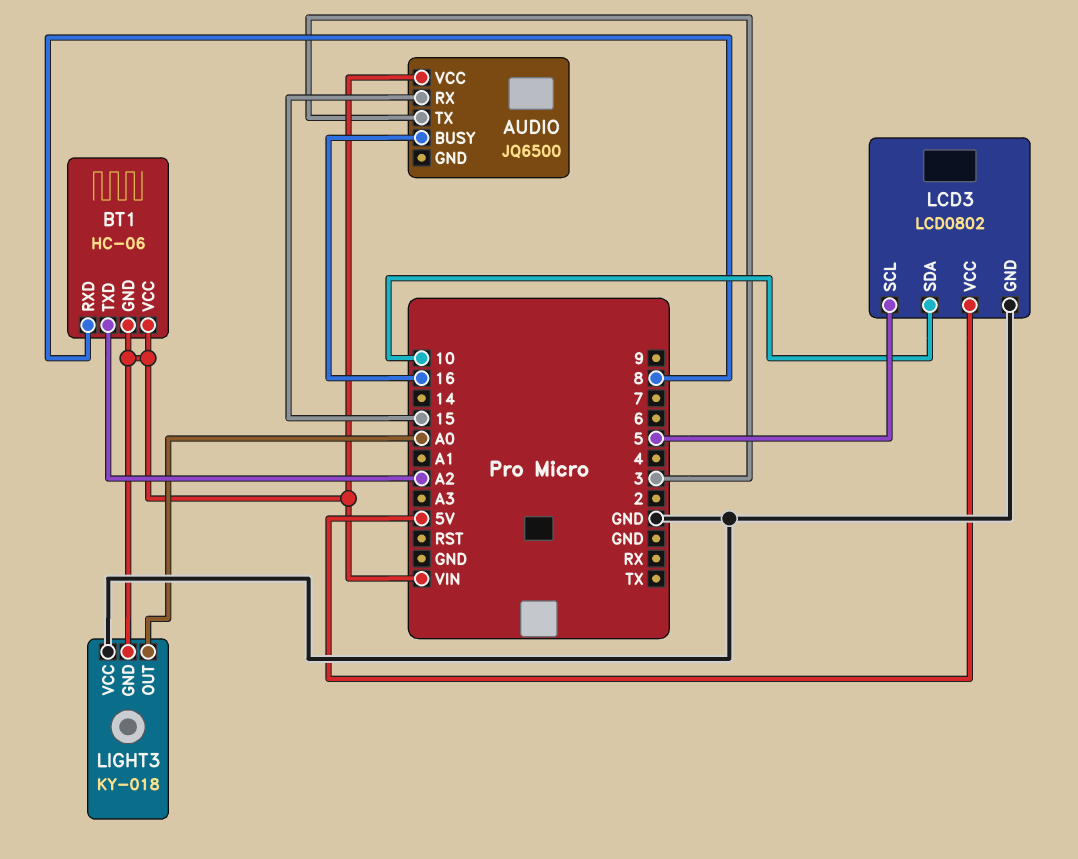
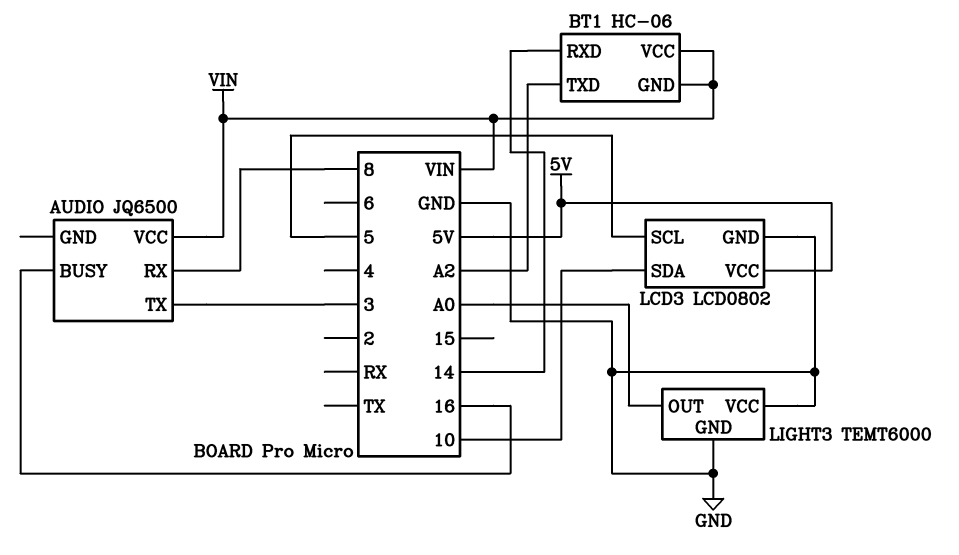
AUDIO pin RX: 15 -> 8
BT1 pin RXD: 8 -> 14
LIGHT3: KY-018 -> TEMT6000
LIGHT3 pin GND: VIN -> GND

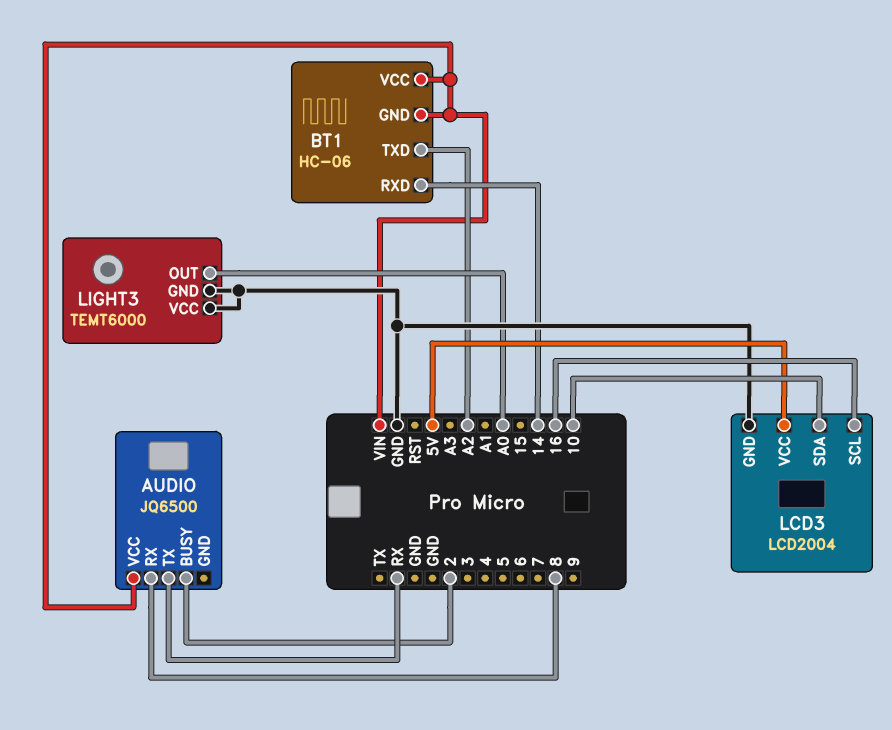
AUDIO pin BUSY: 16 -> 2
AUDIO pin TX: 3 -> RX
LCD3: LCD0802 -> LCD2004
LCD3 pin SCL: 5 -> 16

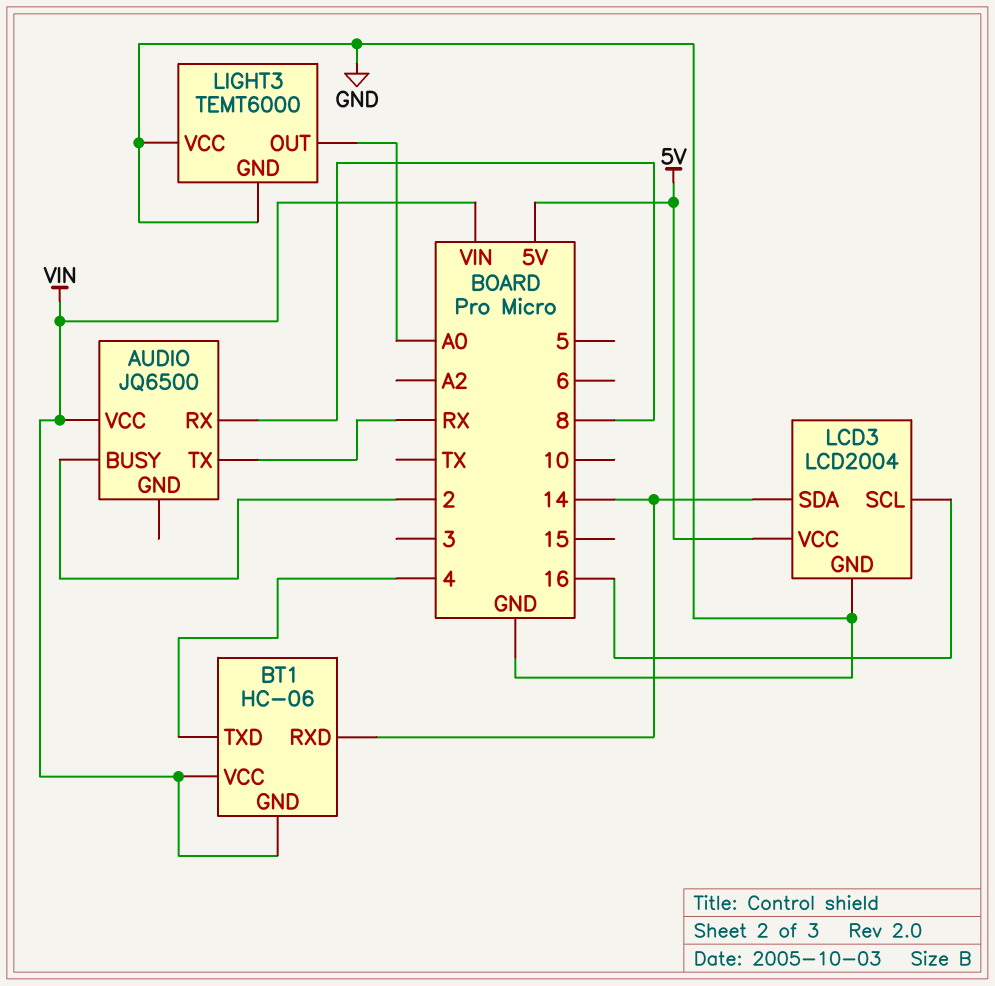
BT1 pin TXD: A2 -> 4
LCD3 pin SDA: 10 -> 14

